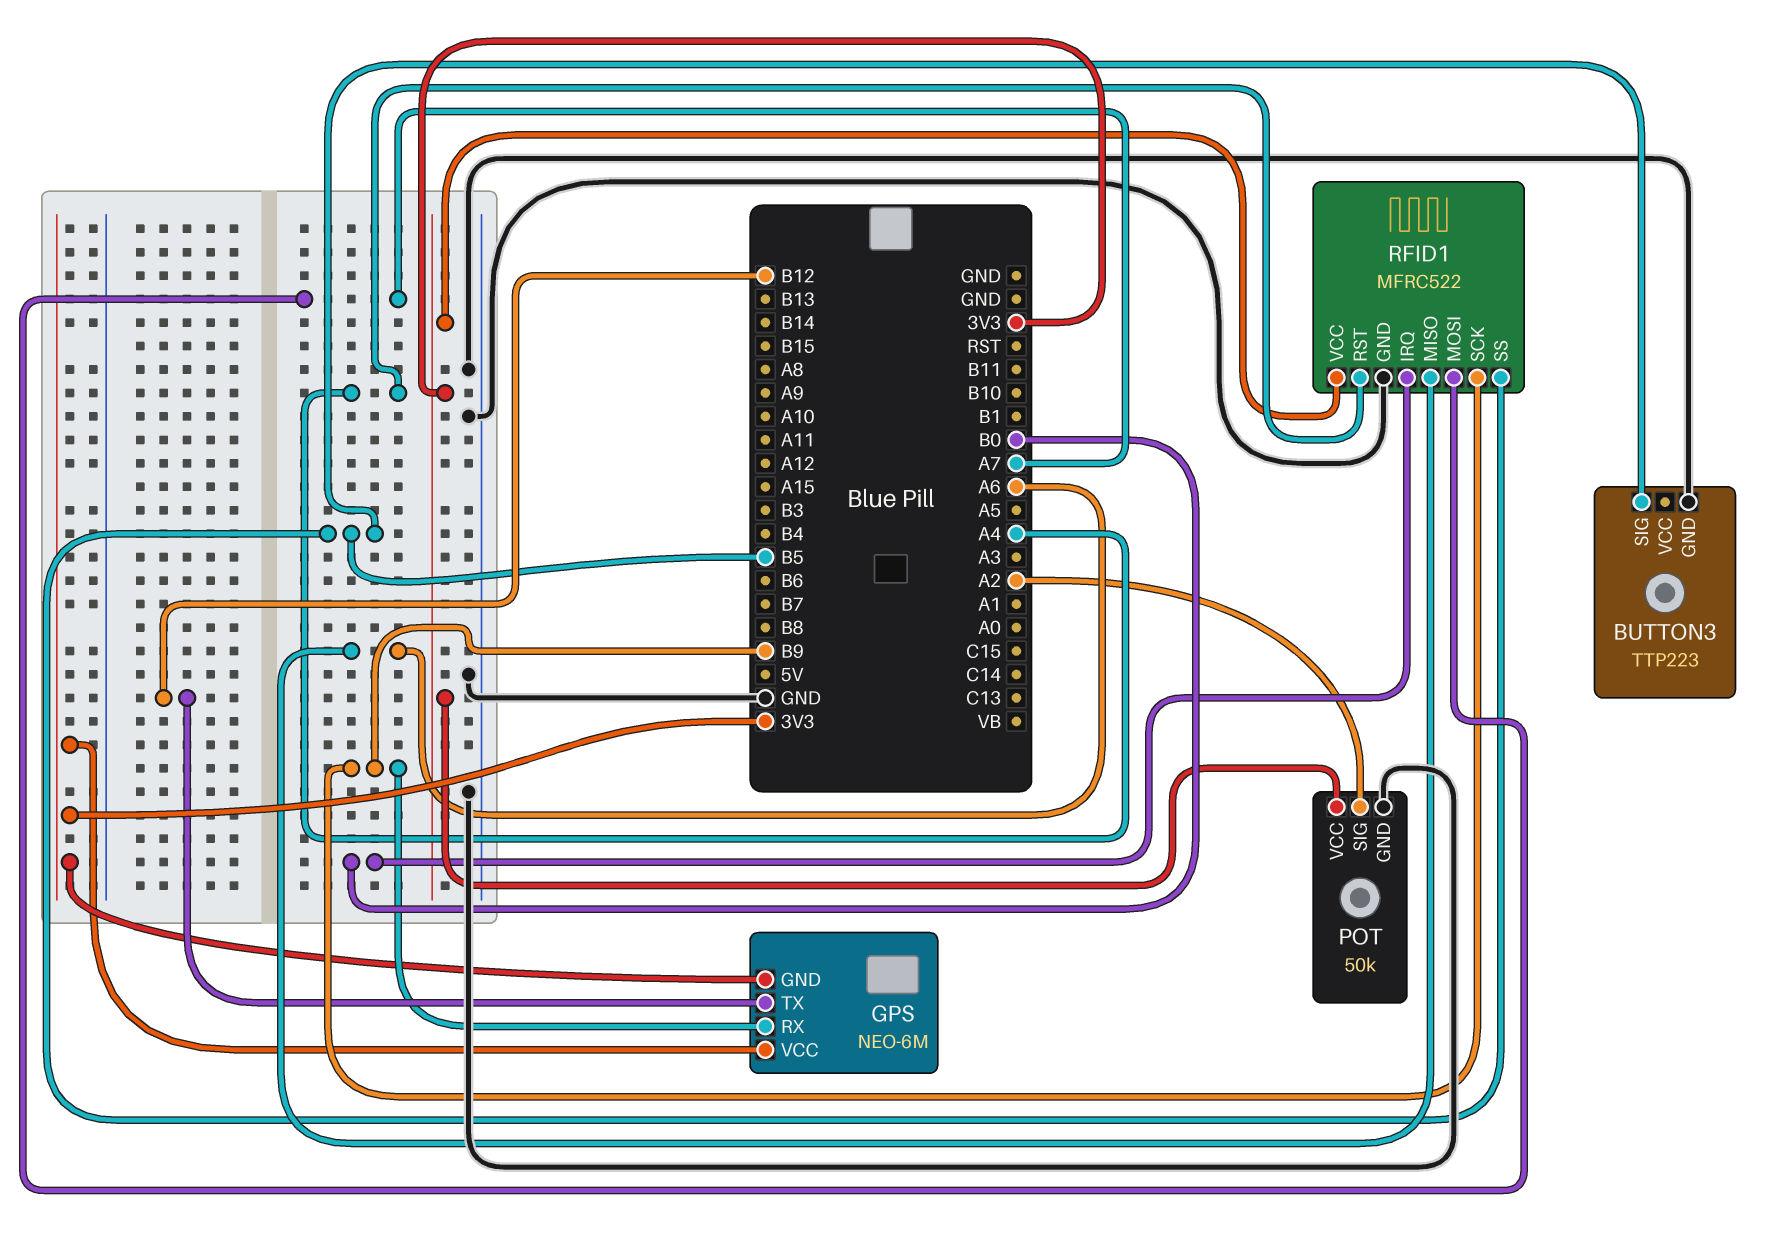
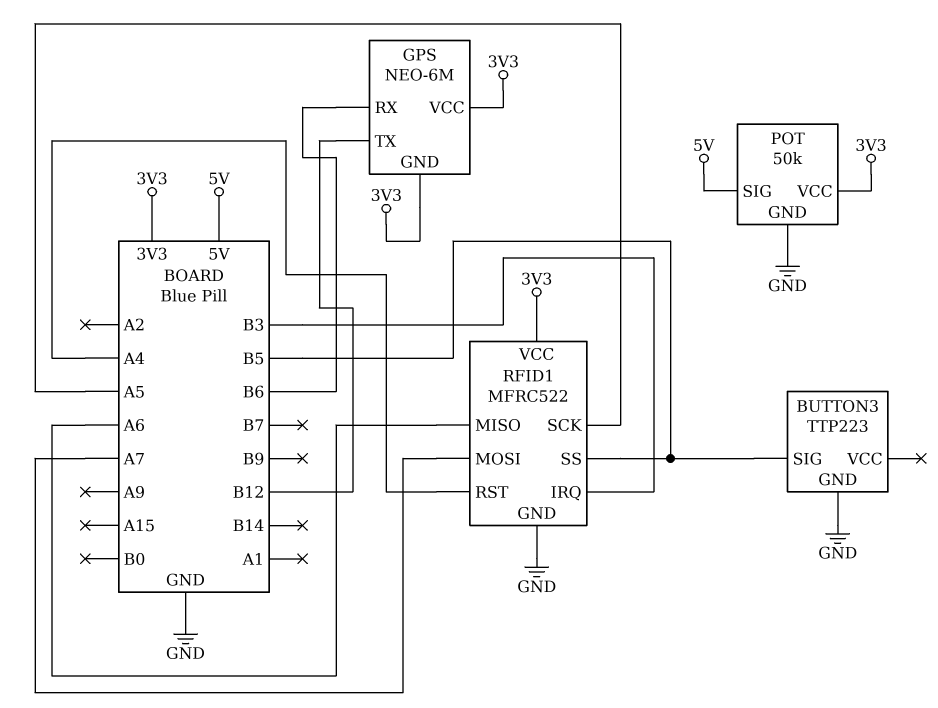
GPS pin RX: B9 -> B6
POT pin SIG: A2 -> 5V
RFID1 pin IRQ: B0 -> B3
RFID1 pin SCK: B9 -> A5

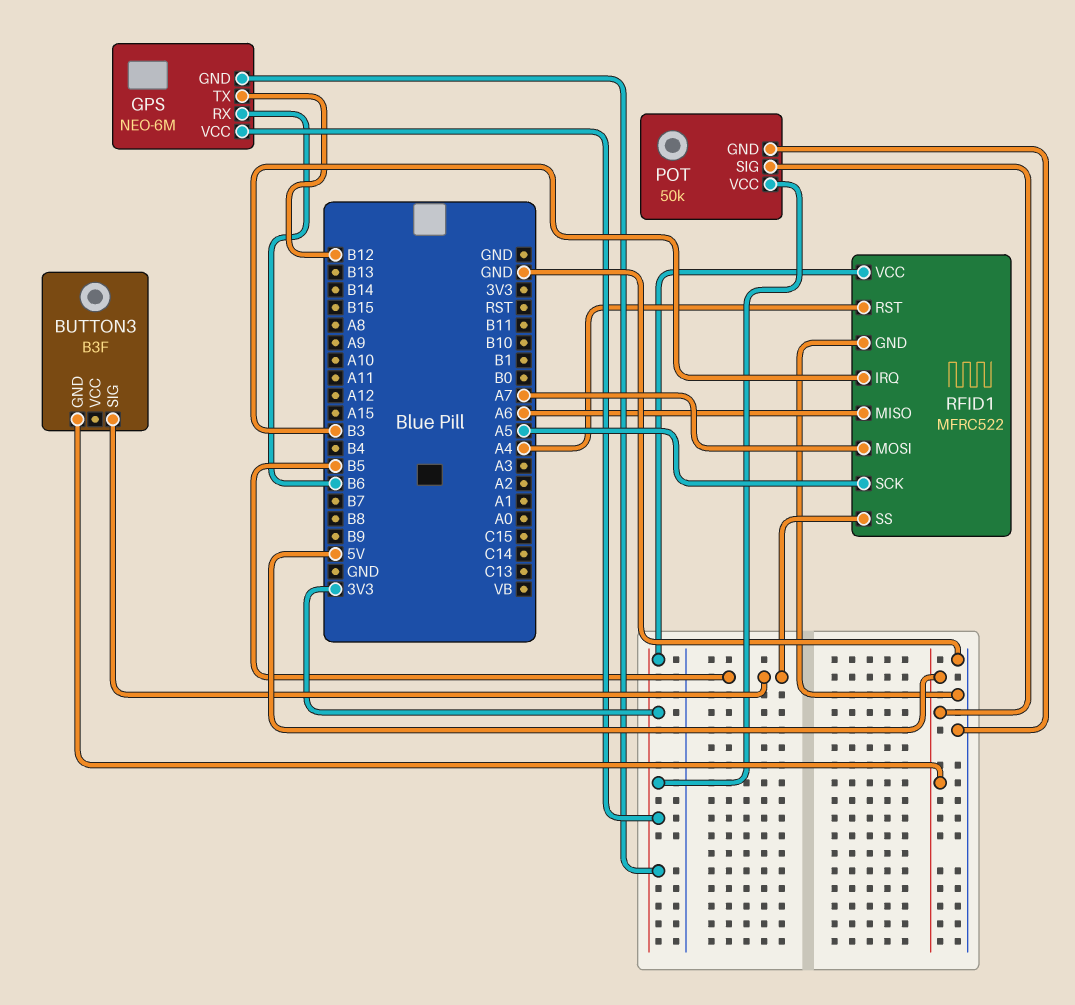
BUTTON3: TTP223 -> B3F
BUTTON3 pin GND: GND -> 5V

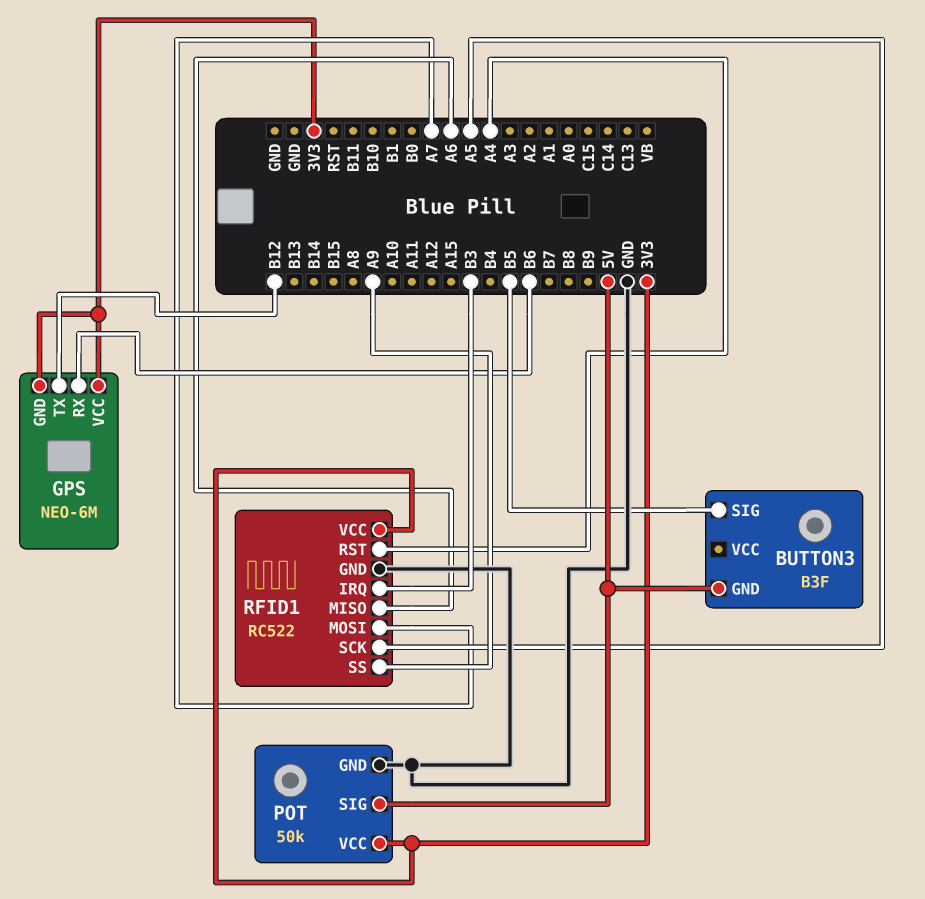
RFID1: MFRC522 -> RC522
RFID1 pin SS: B5 -> A9

